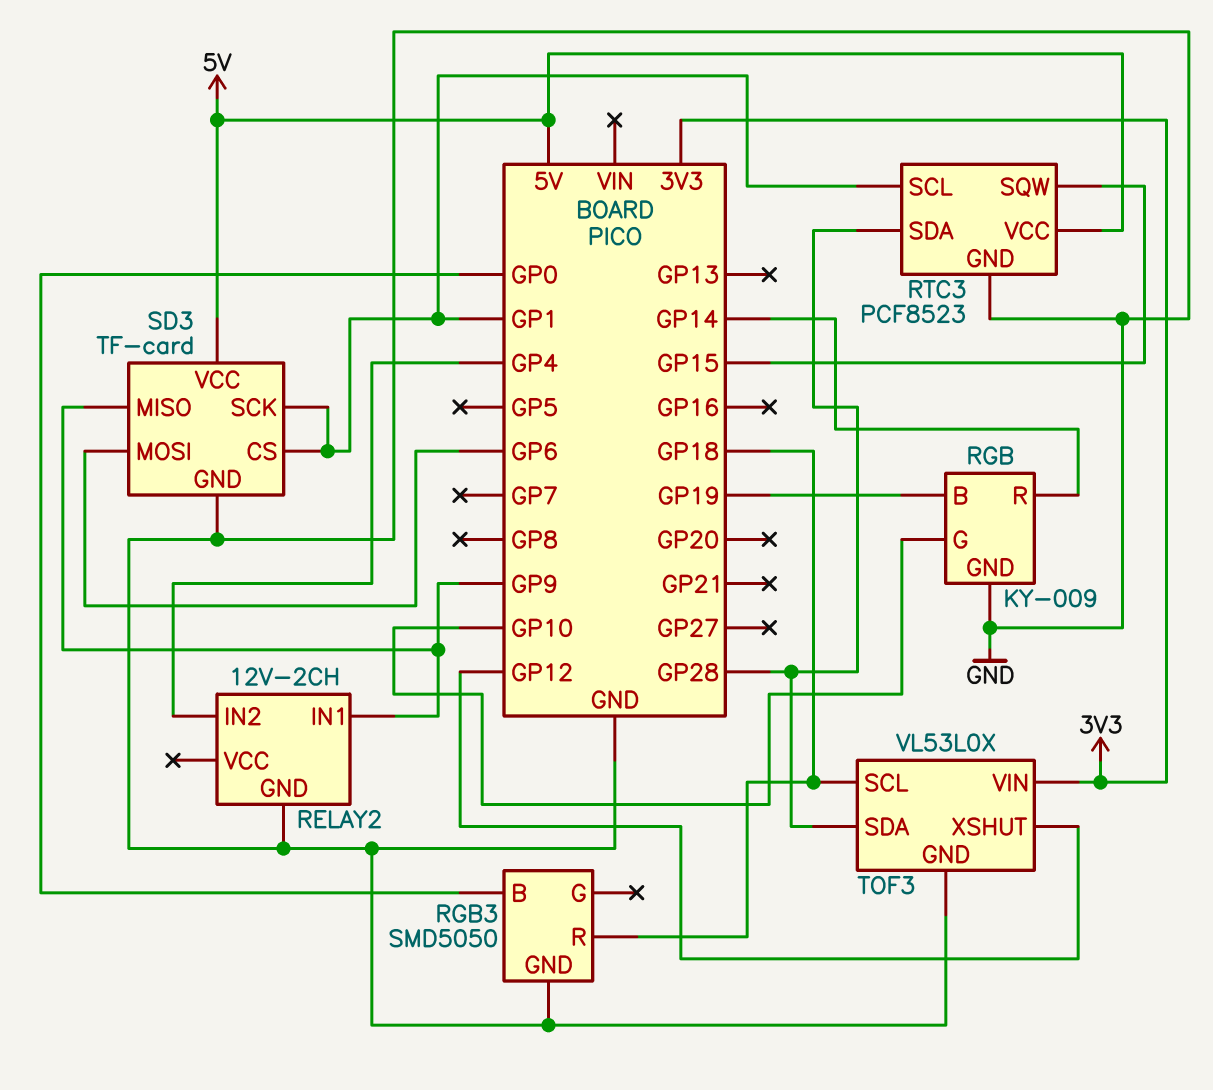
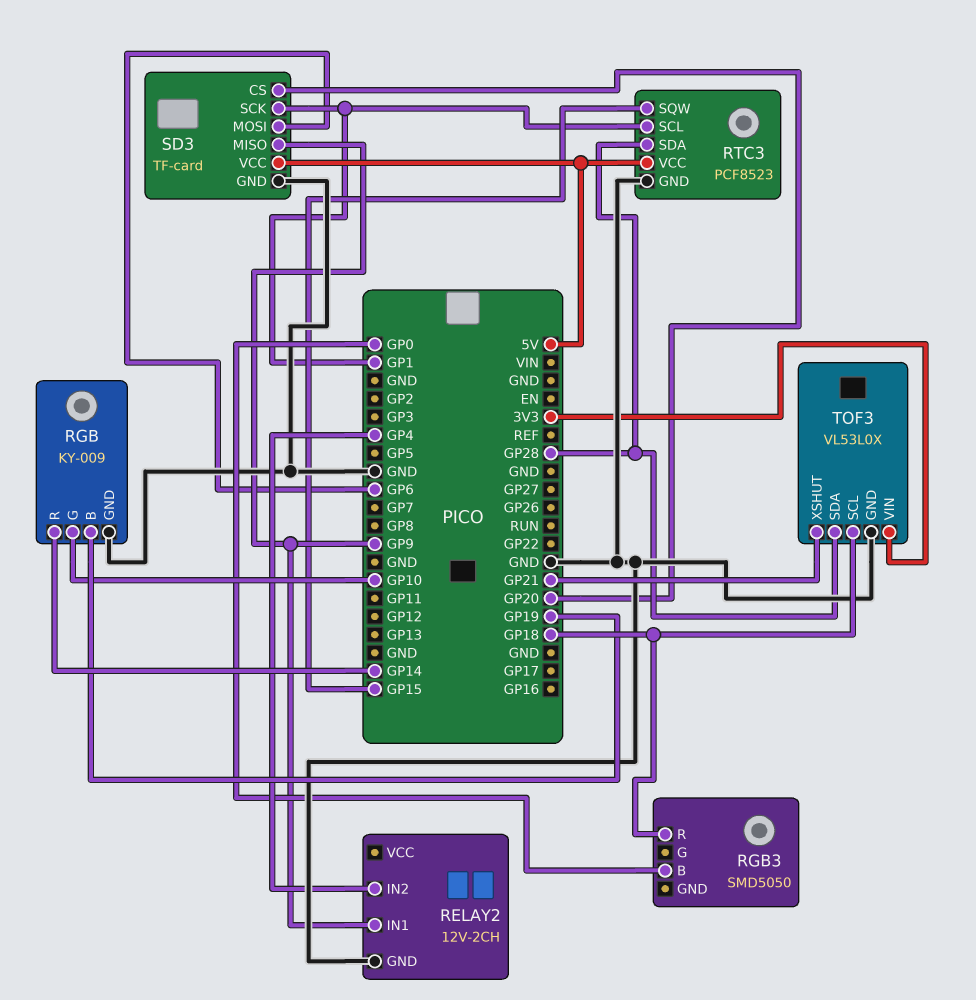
RGB3 pin GND: GND -> none
SD3 pin CS: GP1 -> GP20
TOF3 pin XSHUT: GP12 -> GP21

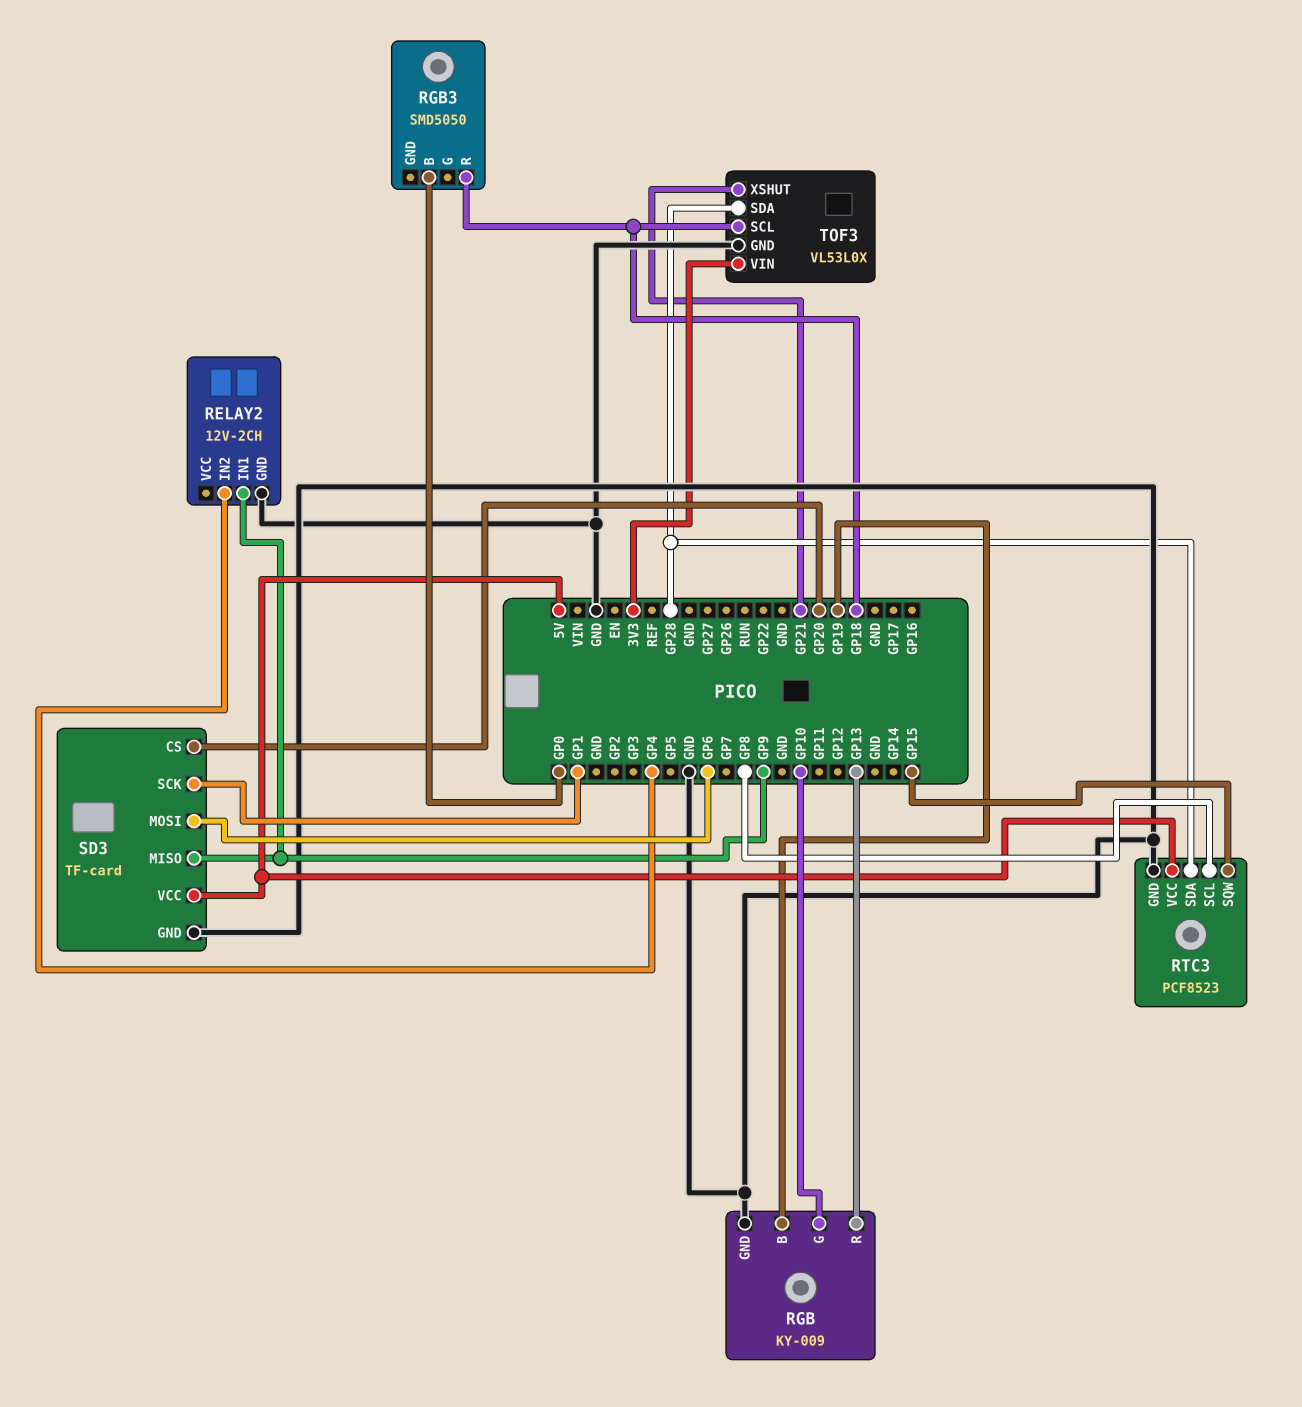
RGB pin R: GP14 -> GP13
RTC3 pin SCL: GP1 -> GP8

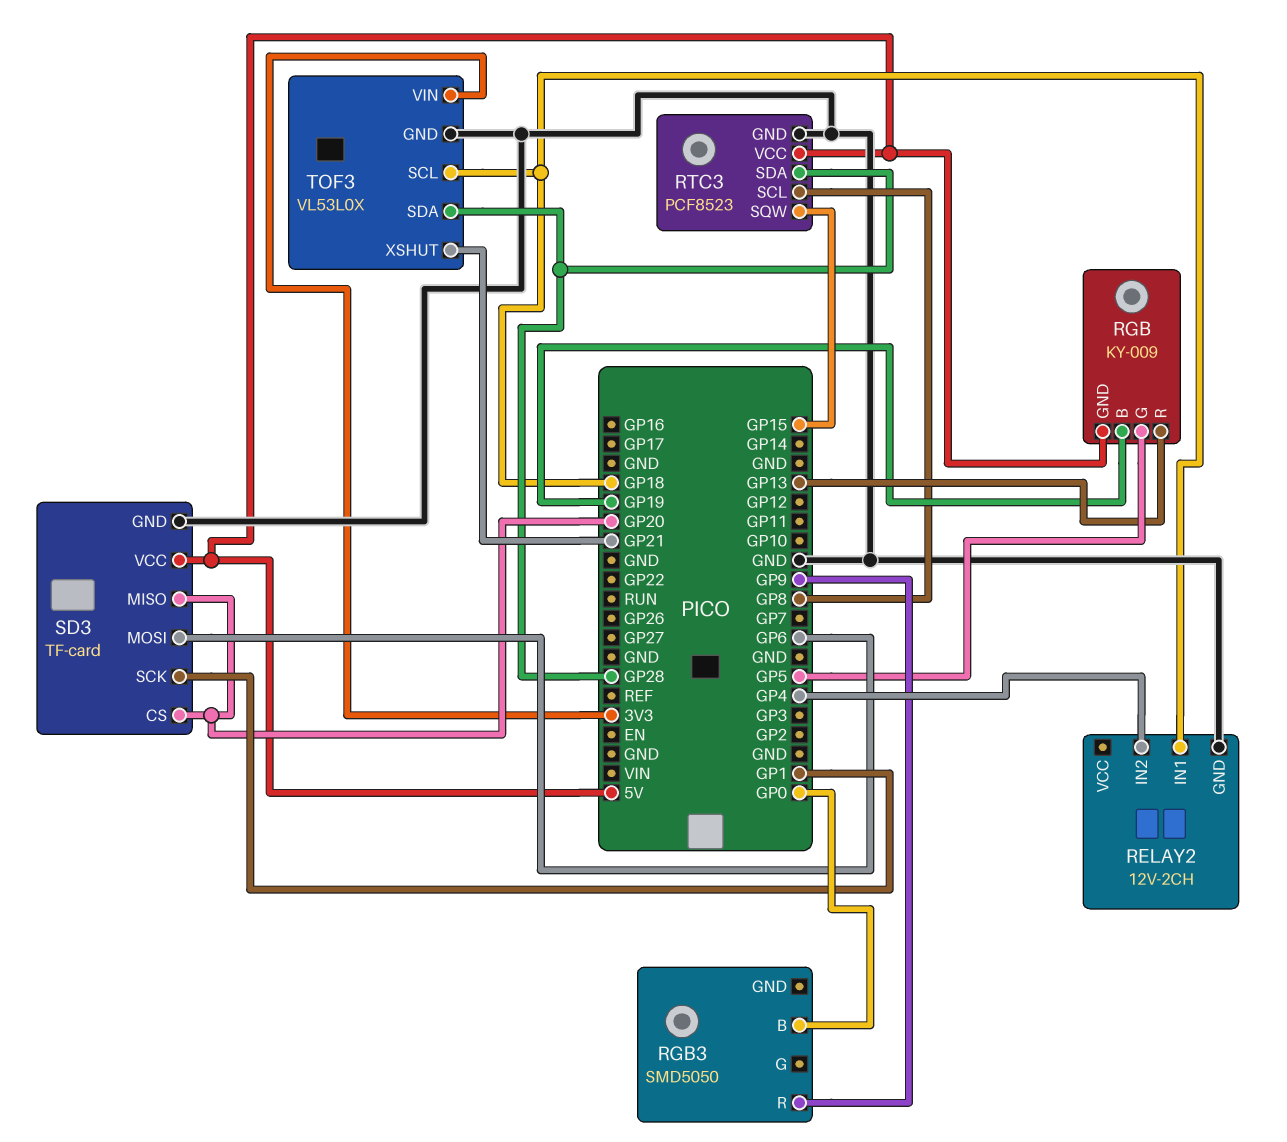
RELAY2 pin IN1: GP9 -> GP18
RGB pin G: GP10 -> GP5
RGB pin GND: GND -> 5V
RGB3 pin R: GP18 -> GP9
SD3 pin MISO: GP9 -> GP20

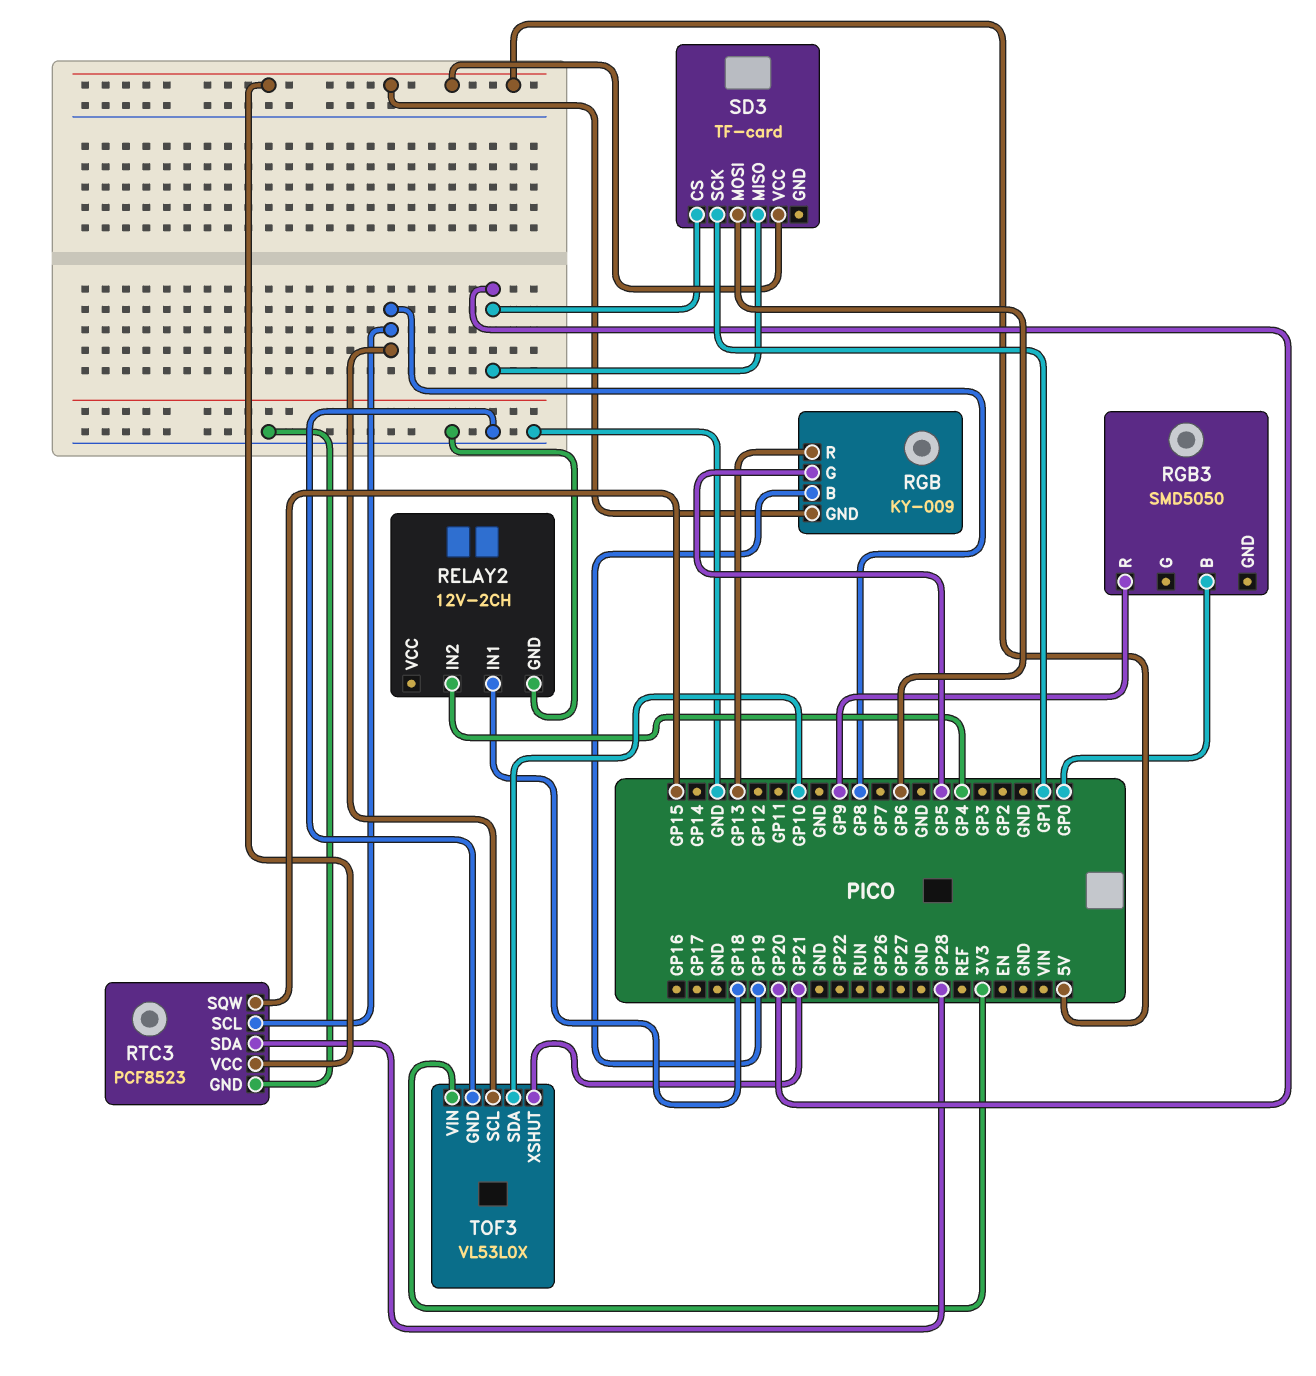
SD3 pin GND: GND -> none
TOF3 pin SCL: GP18 -> GP8
TOF3 pin SDA: GP28 -> GP10

